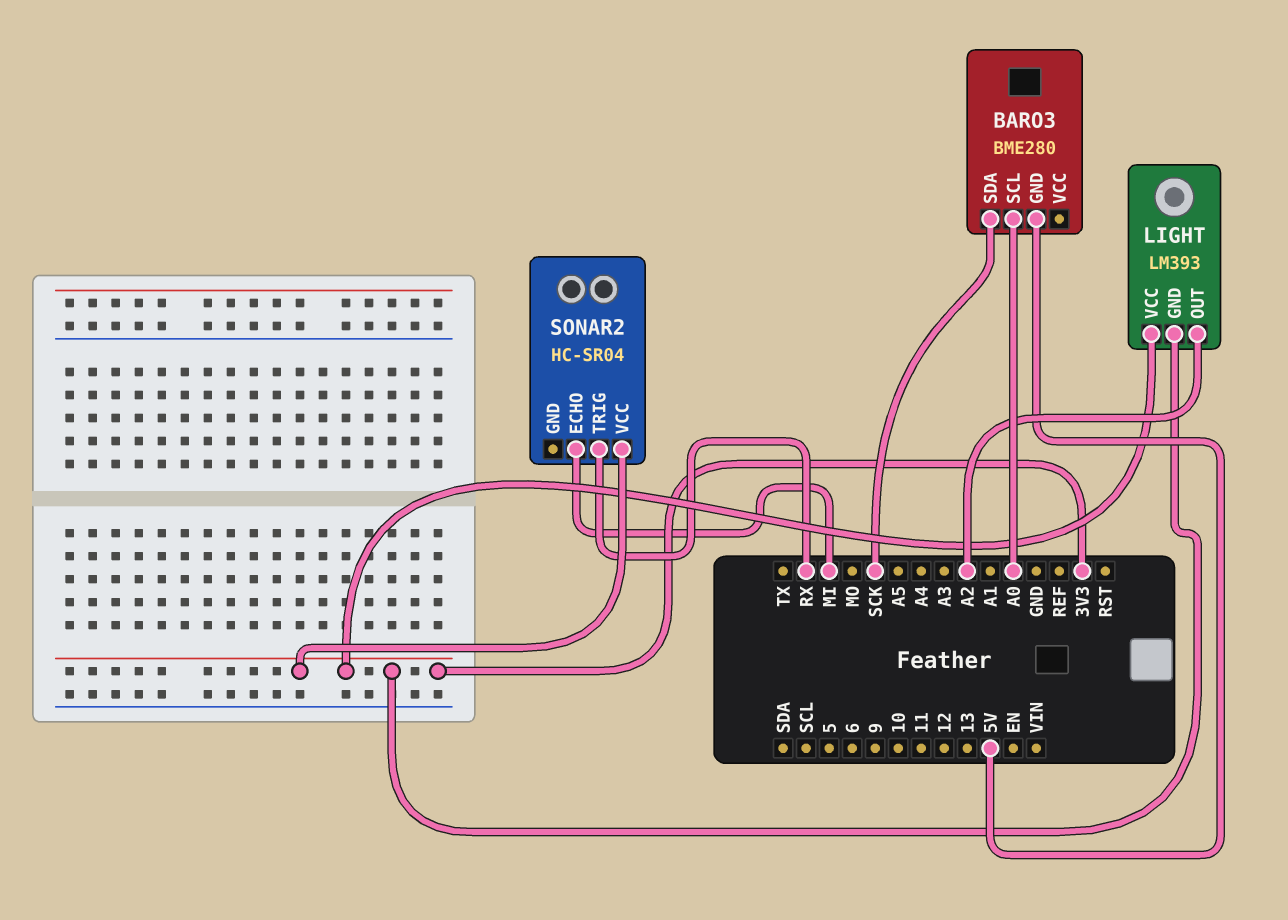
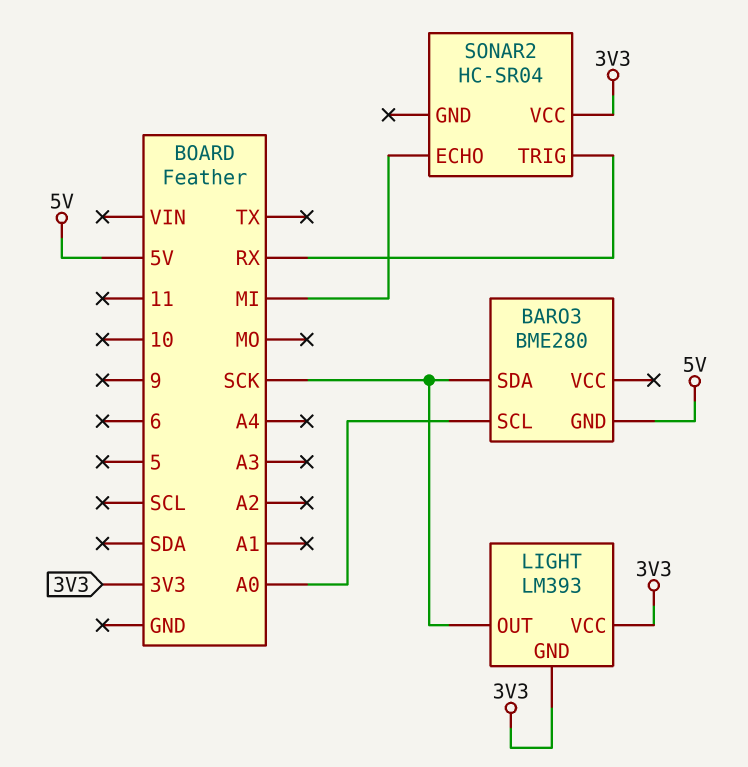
LIGHT pin OUT: A2 -> SCK

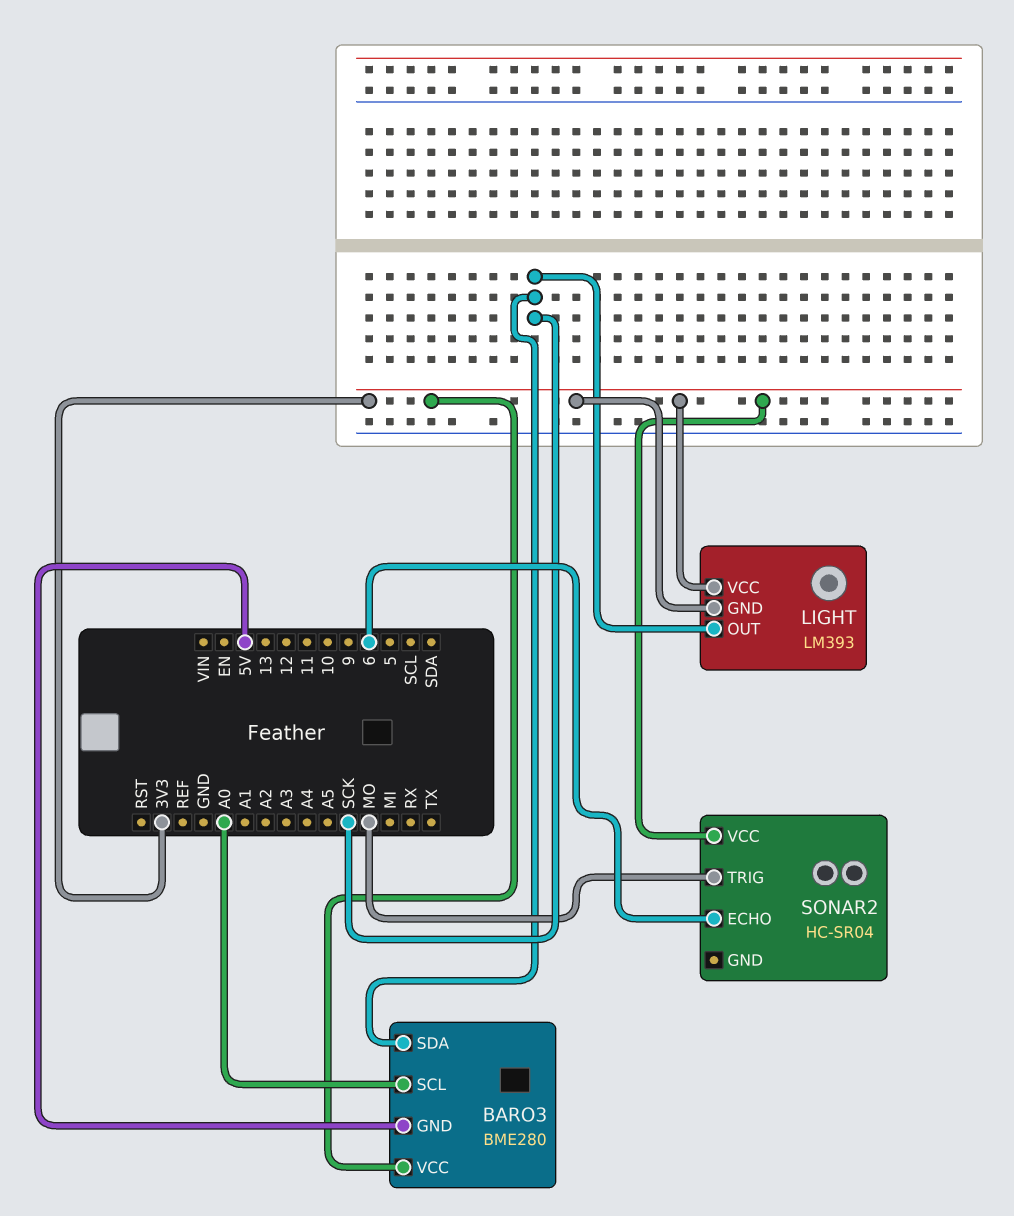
BARO3 pin VCC: none -> 3V3
SONAR2 pin ECHO: MI -> 6
SONAR2 pin TRIG: RX -> MO

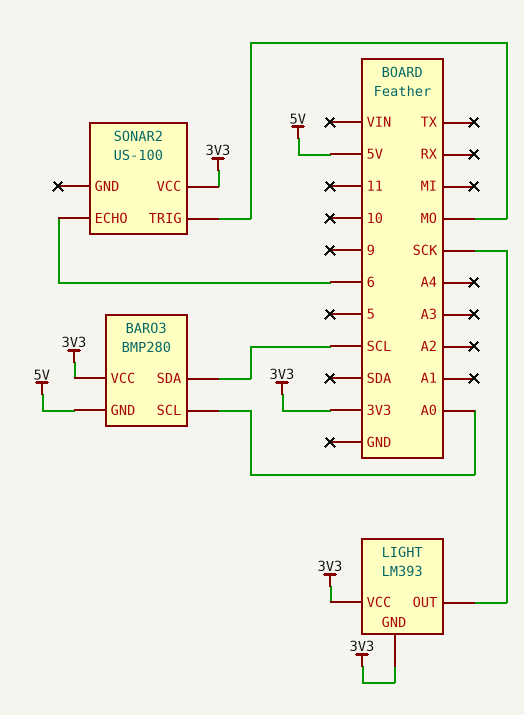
BARO3: BME280 -> BMP280
BARO3 pin SDA: SCK -> SCL
SONAR2: HC-SR04 -> US-100

